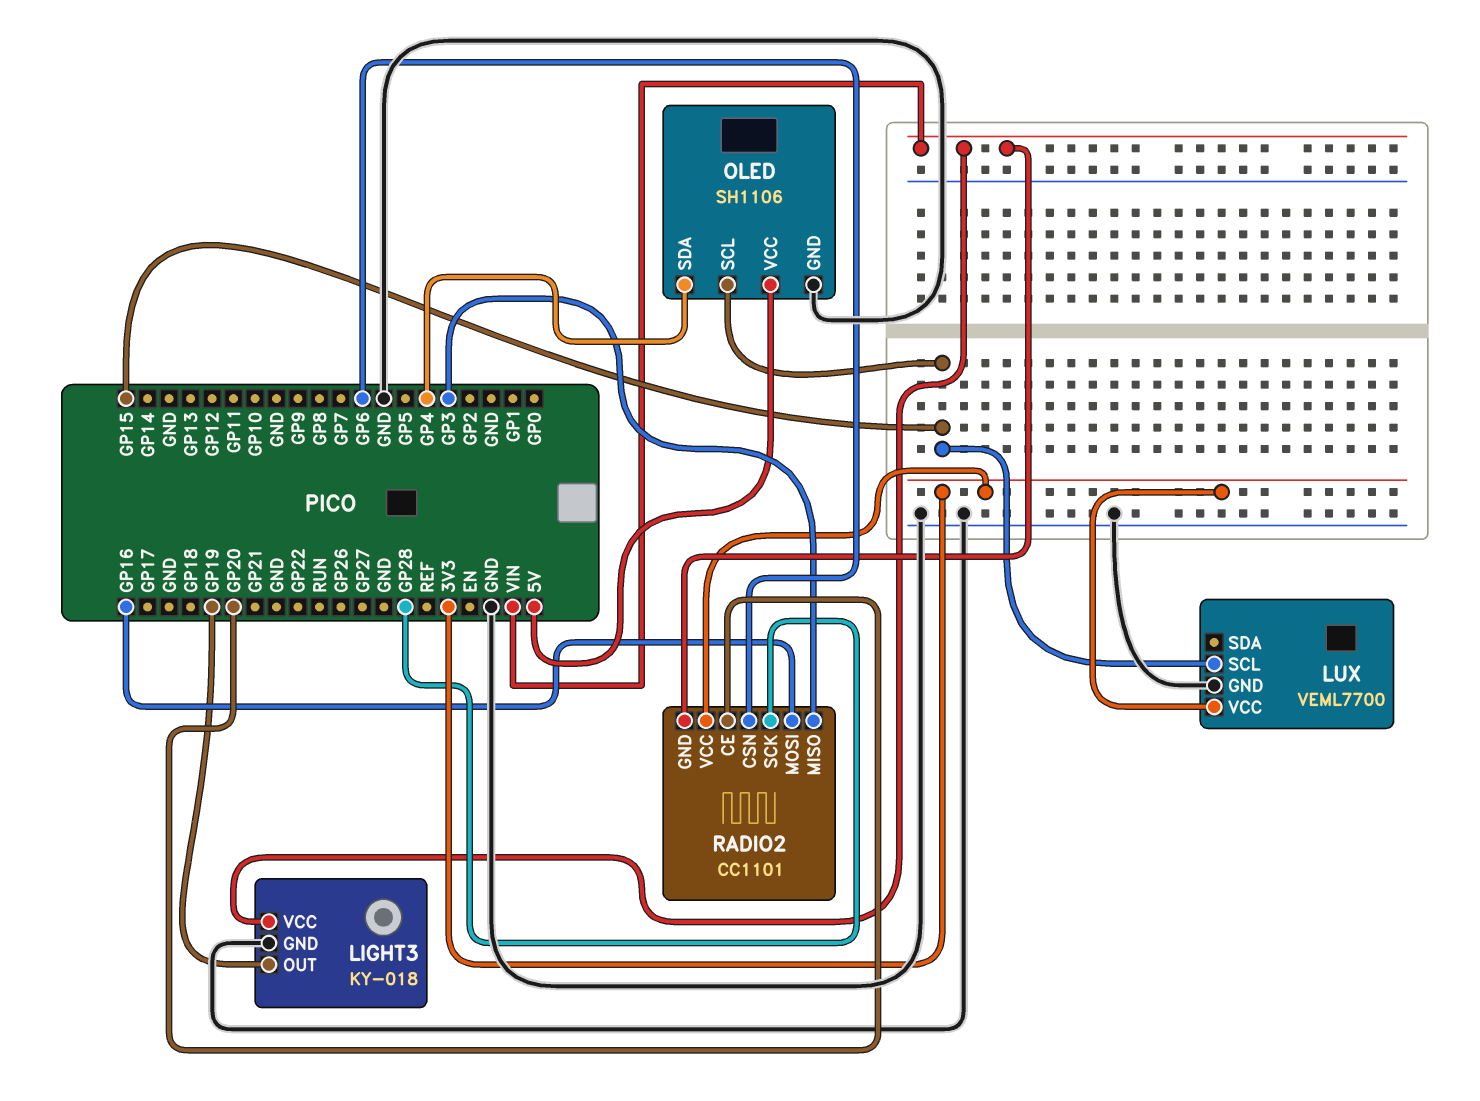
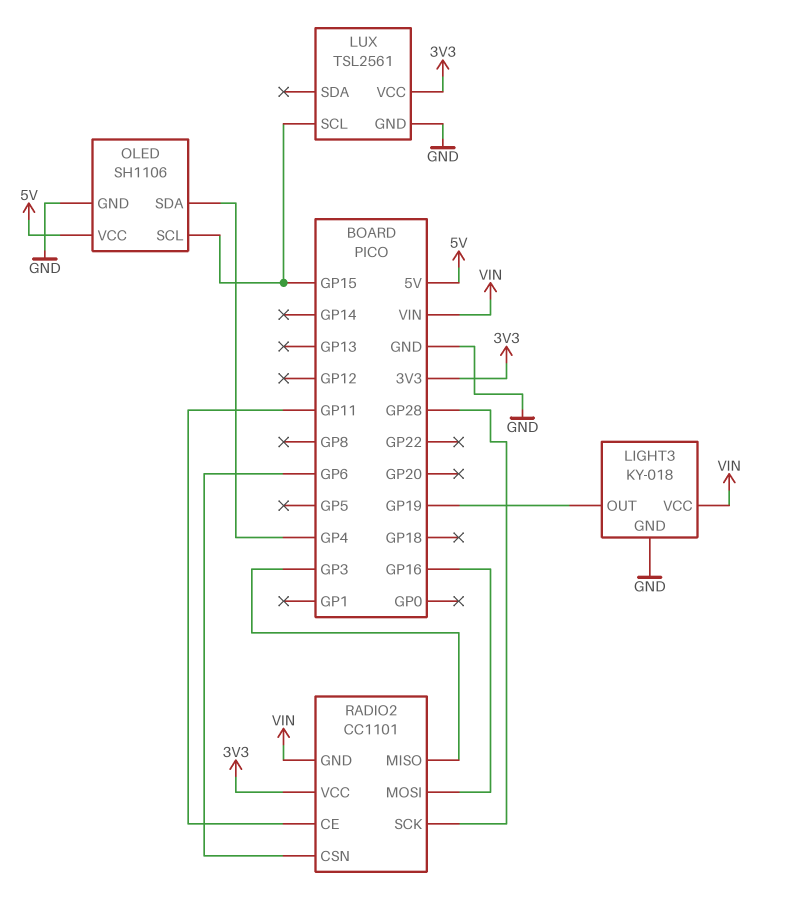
LUX: VEML7700 -> TSL2561
RADIO2 pin CE: GP20 -> GP11

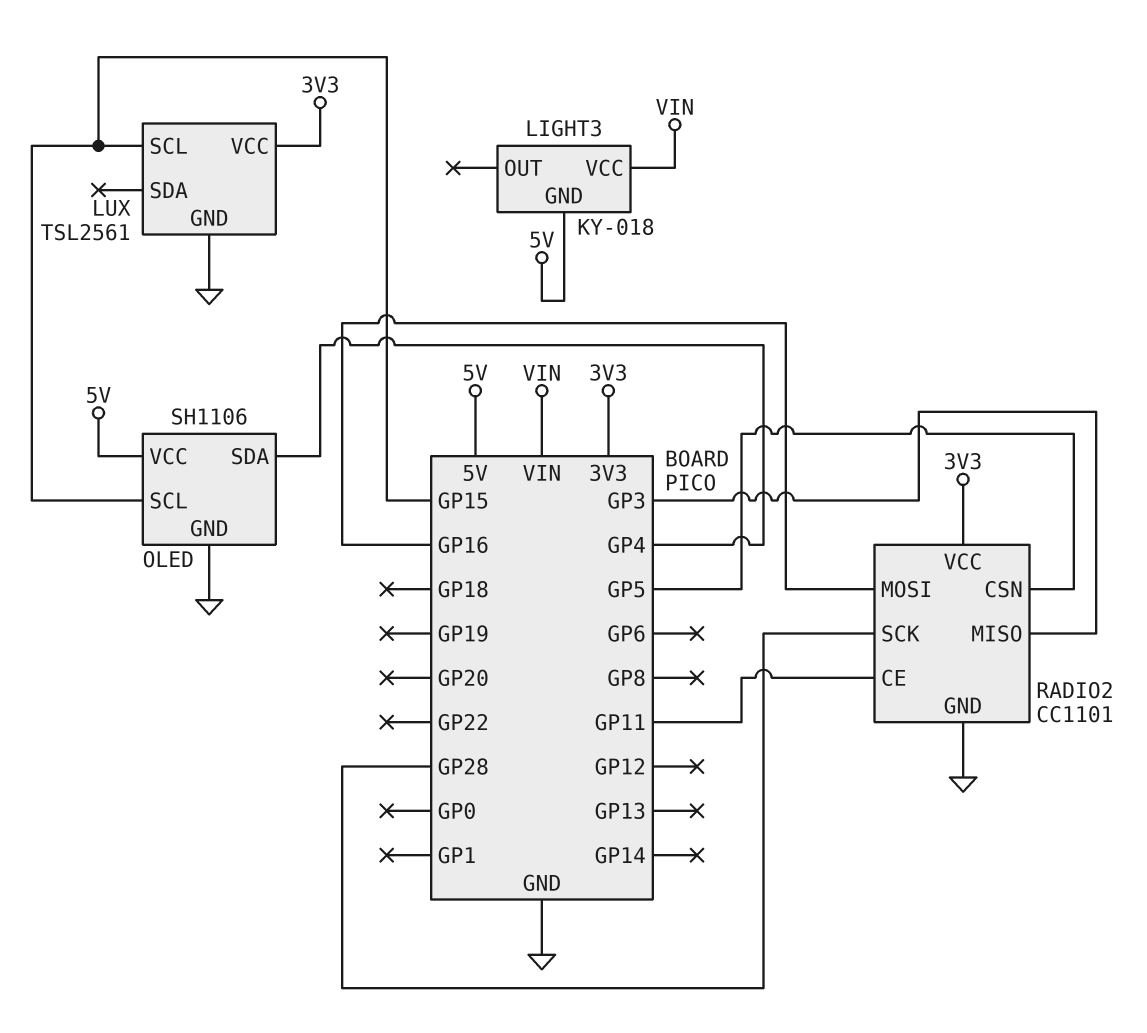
LIGHT3 pin GND: GND -> 5V
LIGHT3 pin OUT: GP19 -> none
RADIO2 pin CSN: GP6 -> GP5
RADIO2 pin GND: VIN -> GND

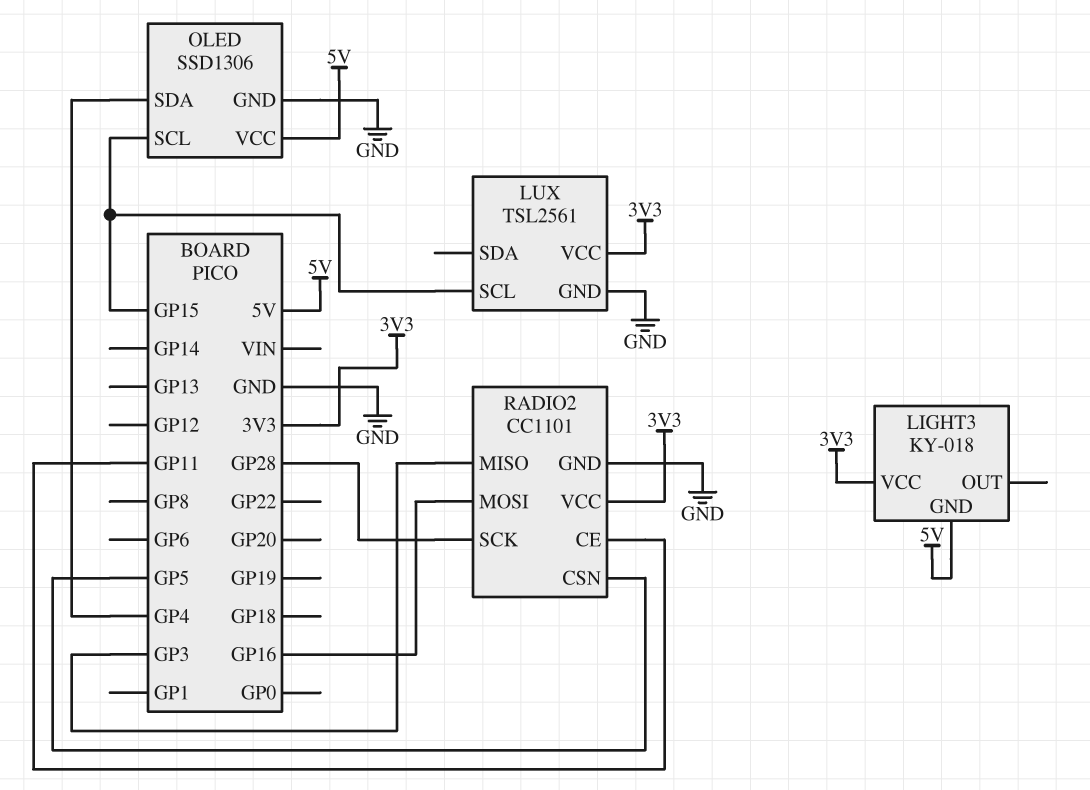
LIGHT3 pin VCC: VIN -> 3V3
OLED: SH1106 -> SSD1306

